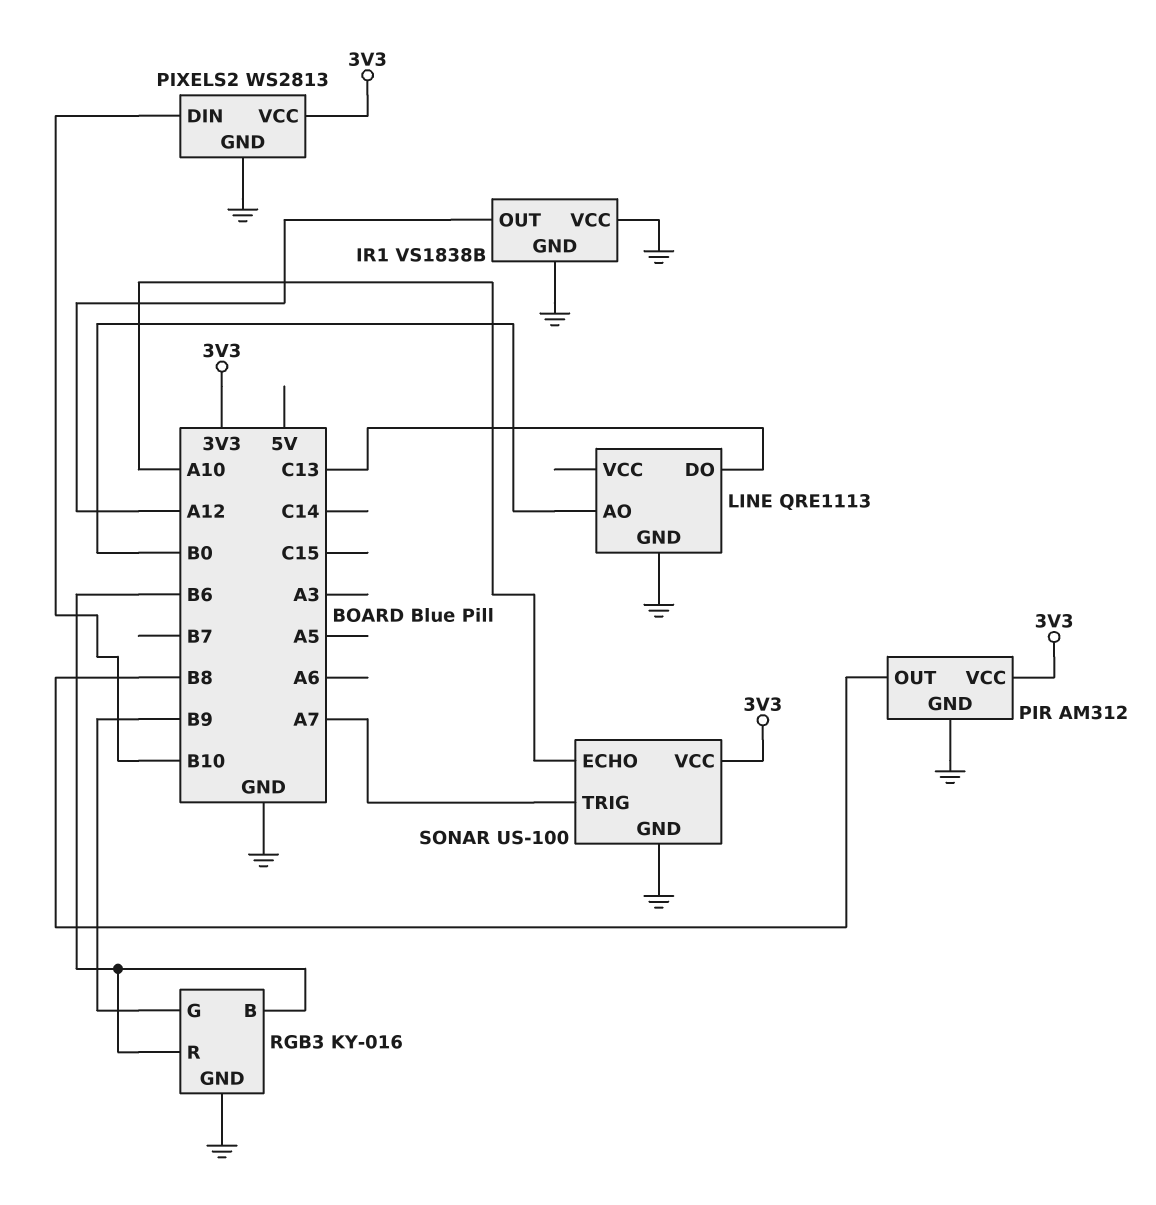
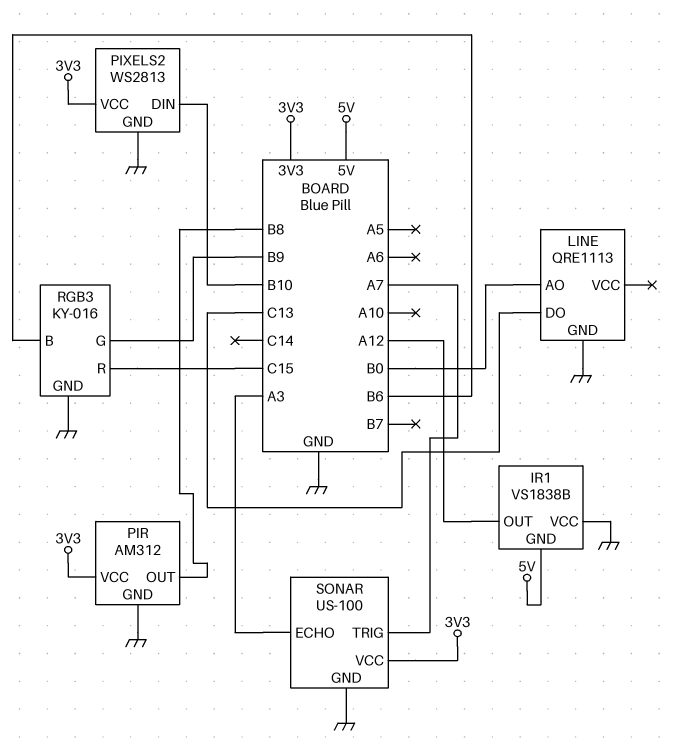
IR1 pin GND: GND -> 5V
RGB3 pin R: B6 -> C15
SONAR pin ECHO: A10 -> A3

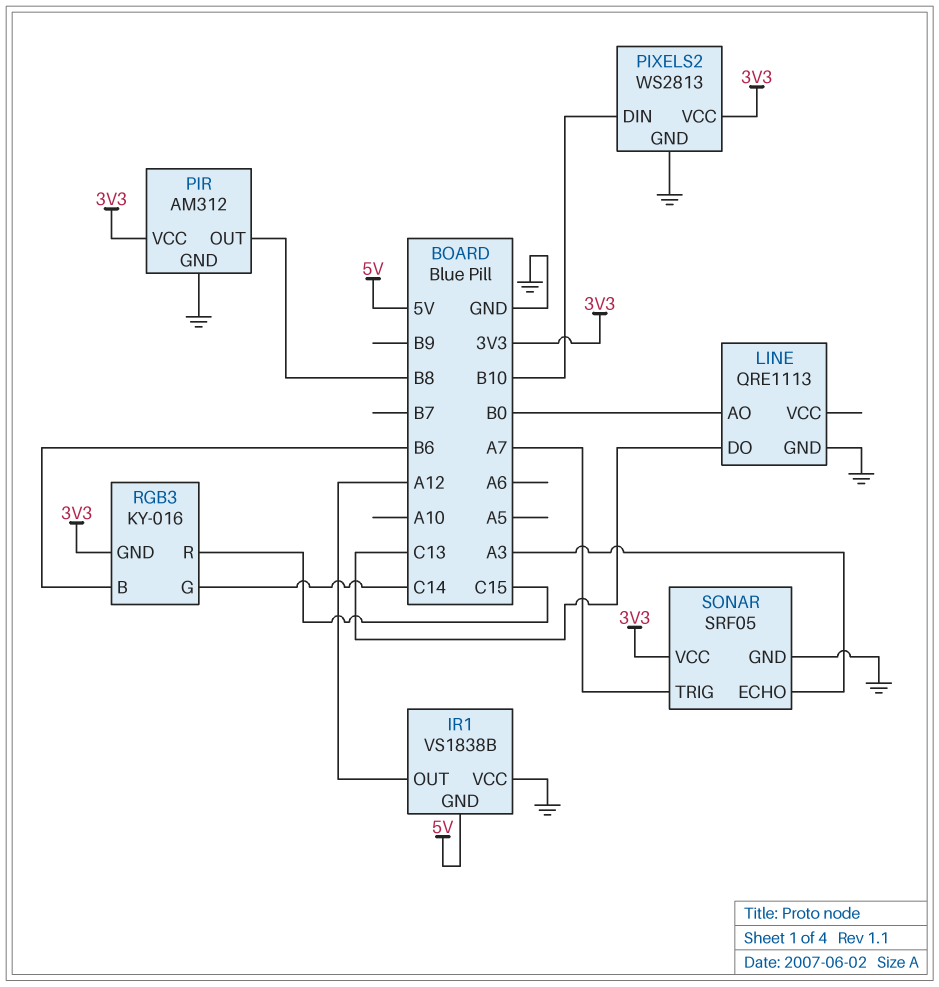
RGB3 pin G: B9 -> C14
RGB3 pin GND: GND -> 3V3
SONAR: US-100 -> SRF05

